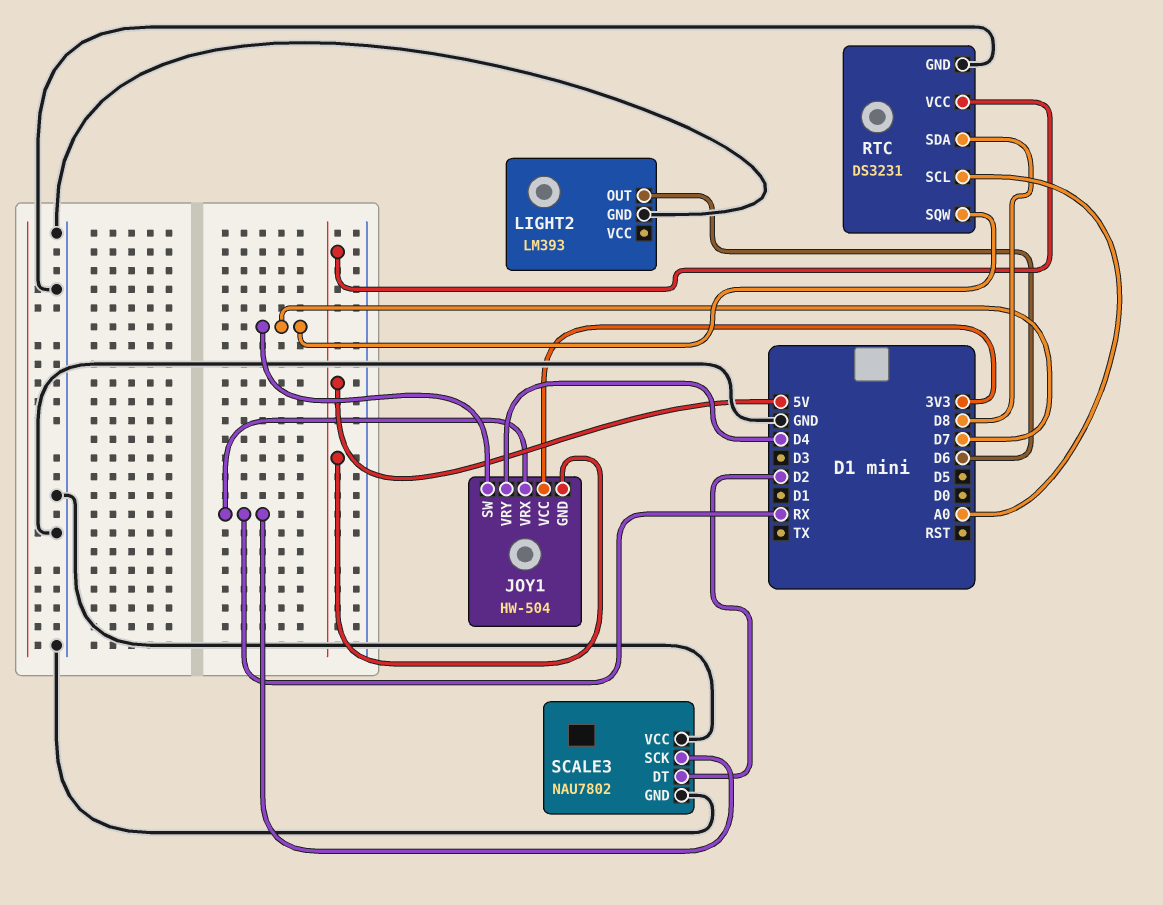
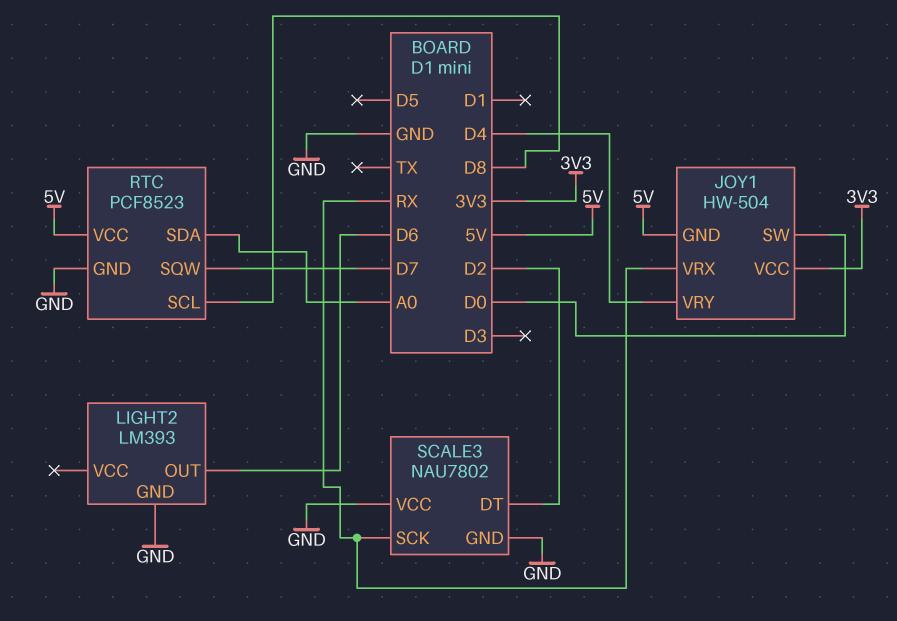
JOY1 pin SW: D7 -> D0
RTC: DS3231 -> PCF8523
RTC pin SCL: A0 -> D8
RTC pin SDA: D8 -> A0

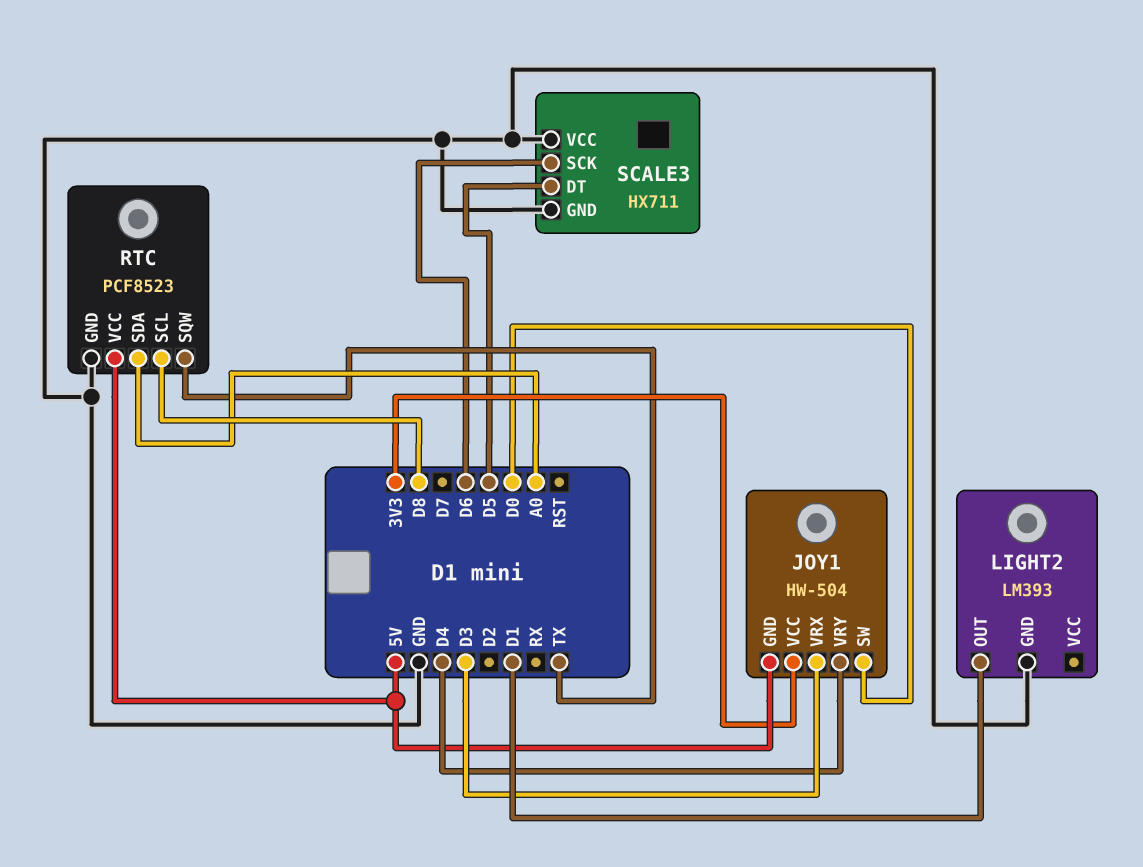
JOY1 pin VRX: RX -> D3
LIGHT2 pin OUT: D6 -> D1
RTC pin SQW: D7 -> TX
SCALE3: NAU7802 -> HX711
SCALE3 pin DT: D2 -> D5
SCALE3 pin SCK: RX -> D6

